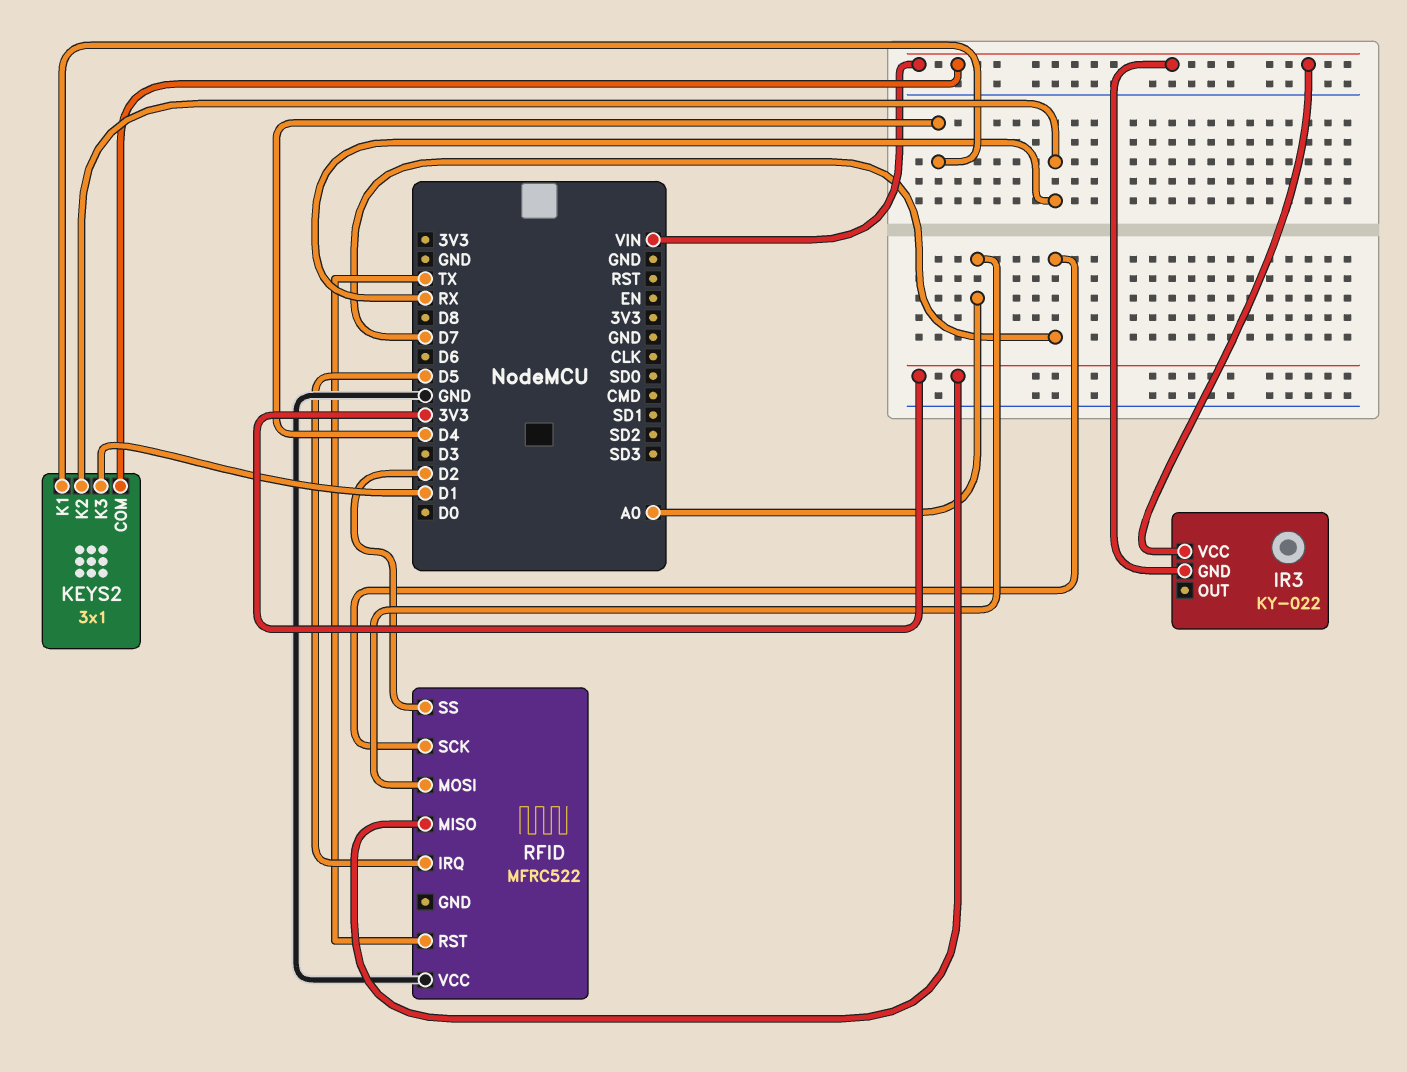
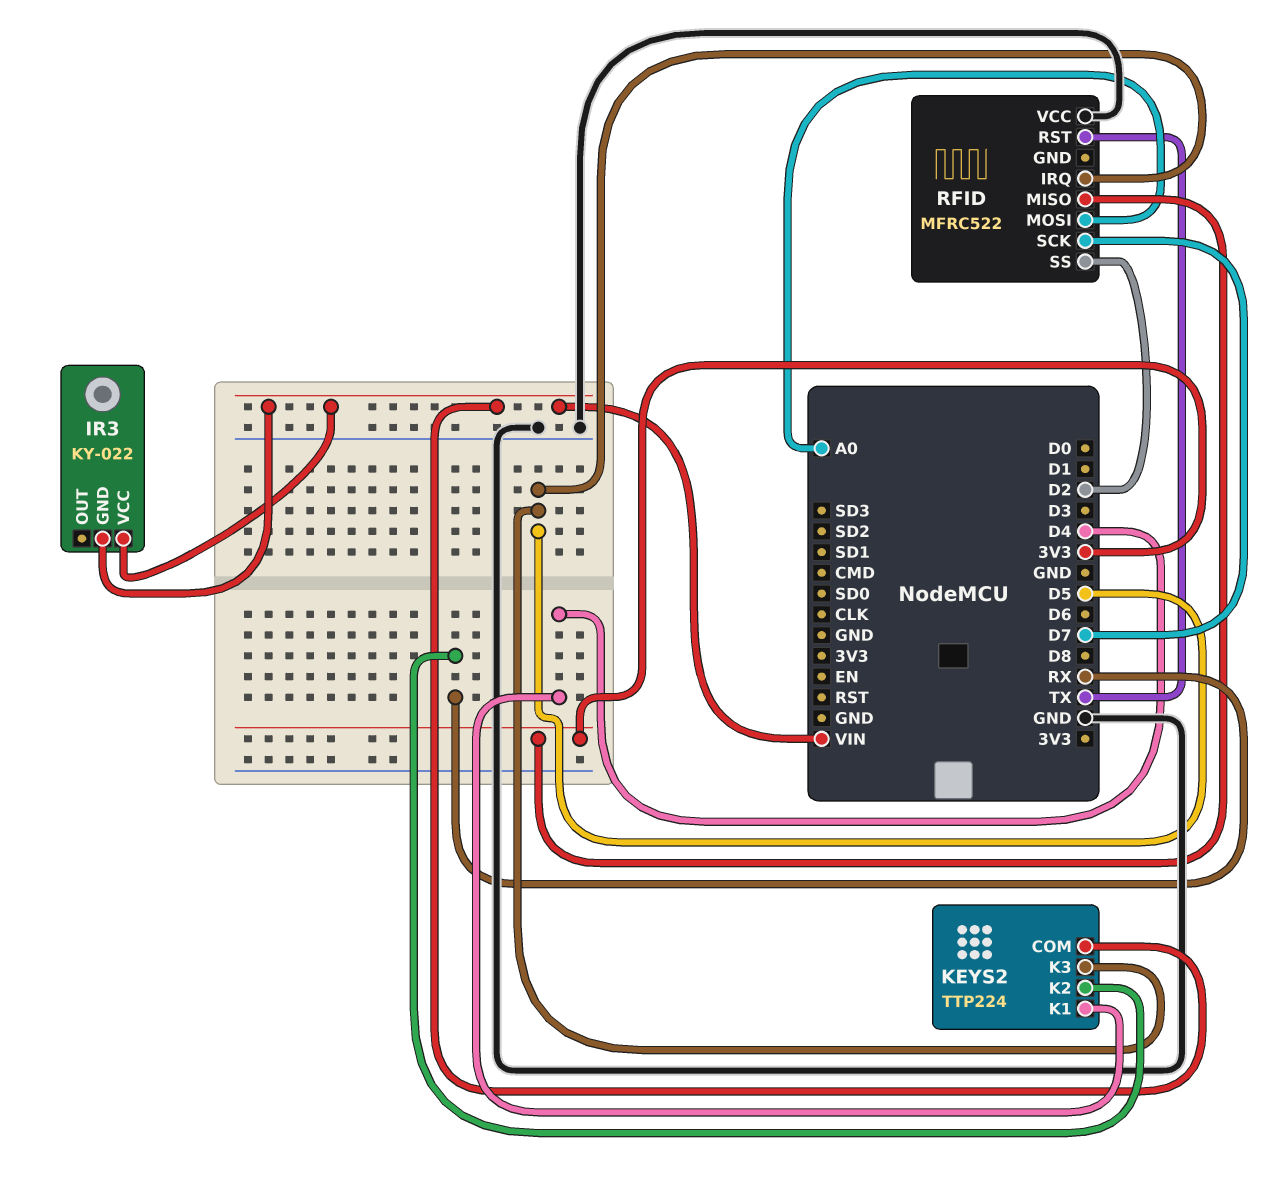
KEYS2: 3x1 -> TTP224
KEYS2 pin K3: D1 -> D5

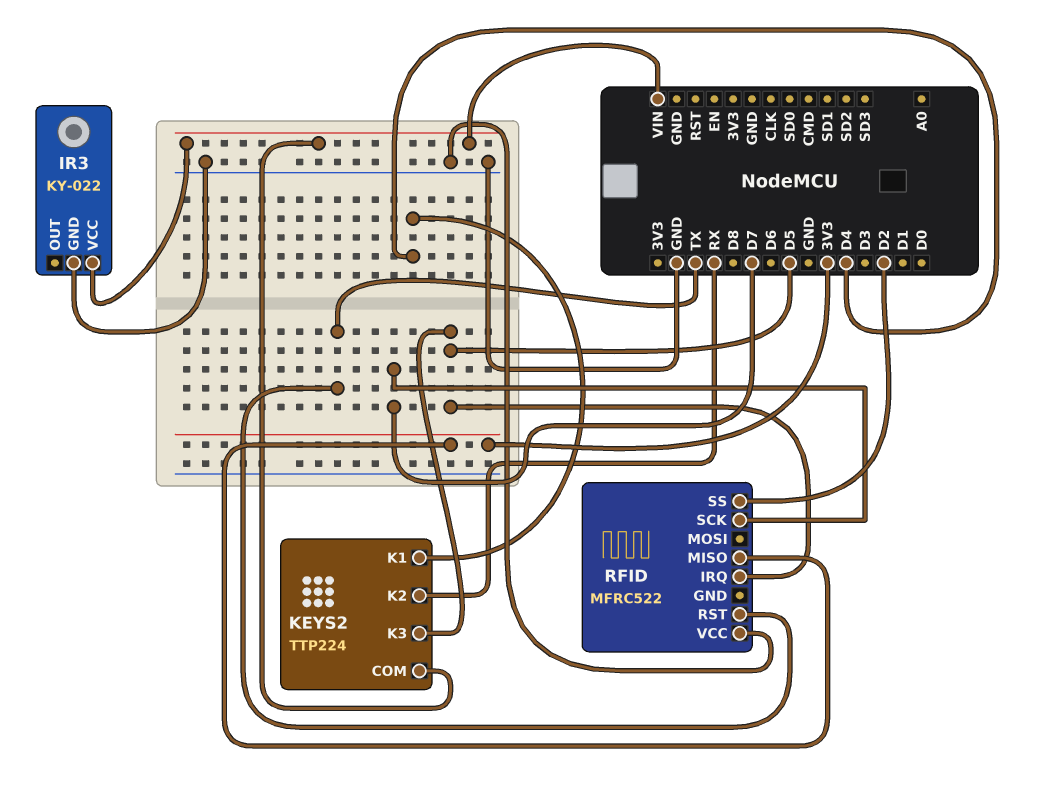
IR3 pin GND: VIN -> GND
RFID pin MOSI: A0 -> none

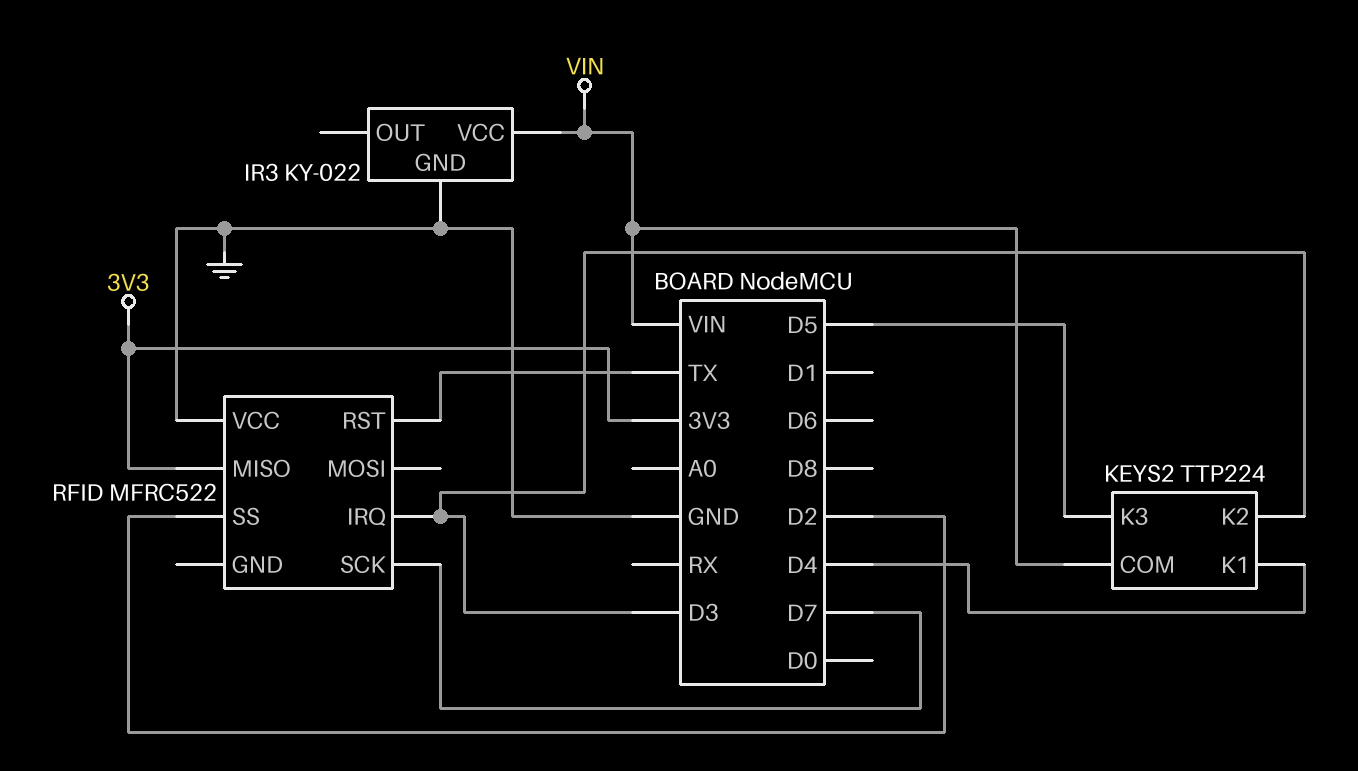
KEYS2 pin K2: RX -> D3
RFID pin IRQ: D5 -> D3

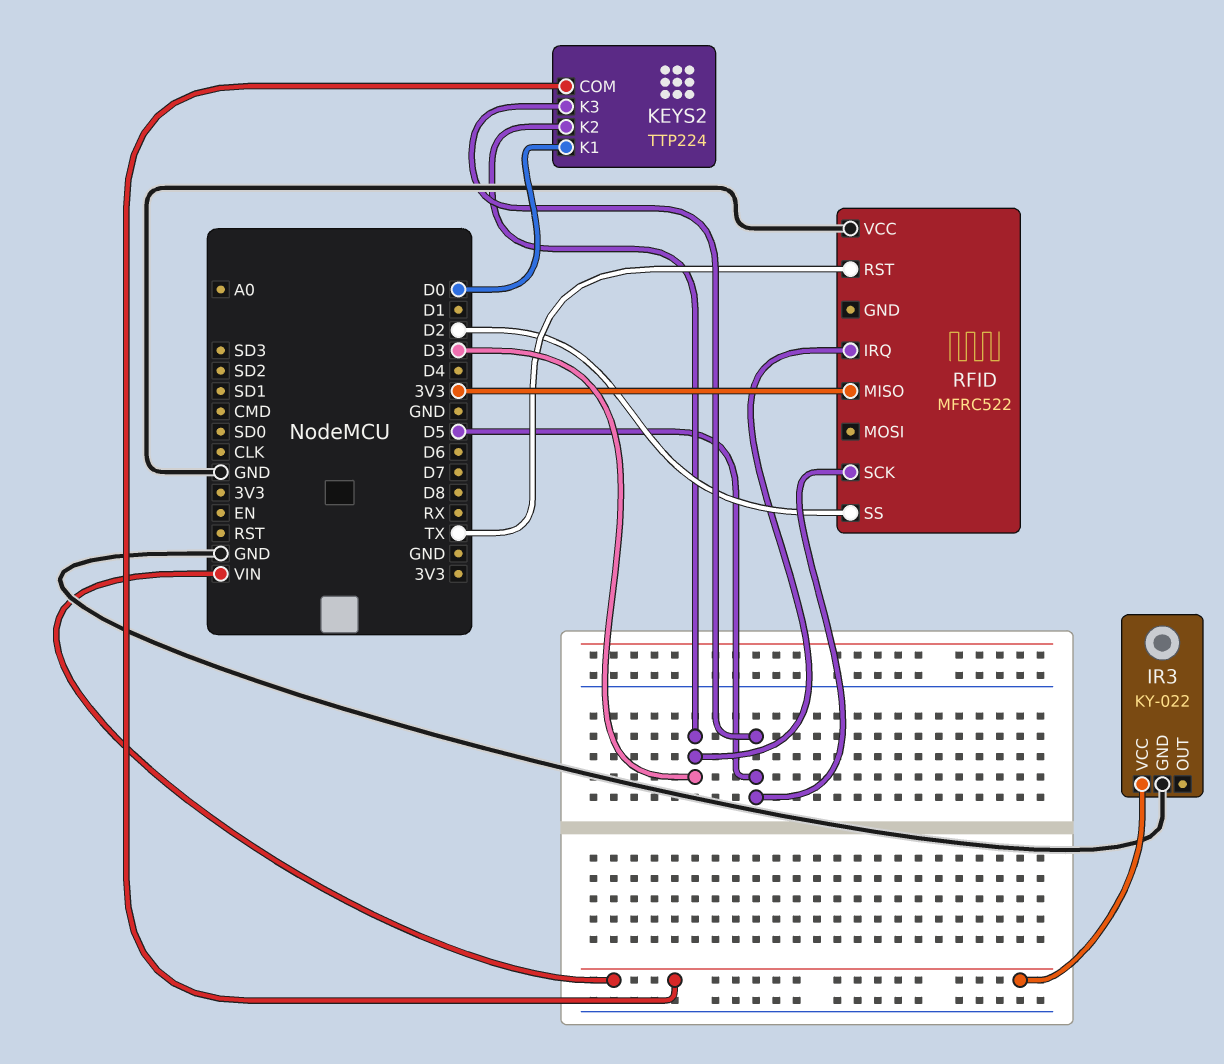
KEYS2 pin K1: D4 -> D0
RFID pin SCK: D7 -> D5

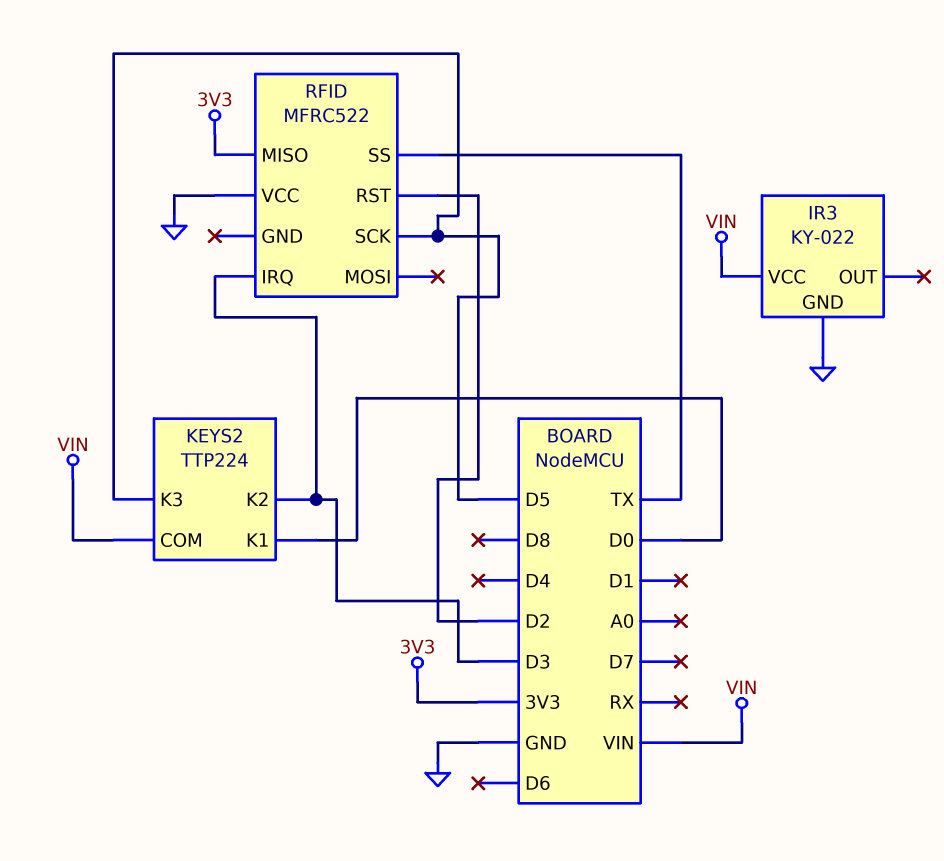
RFID pin RST: TX -> D2
RFID pin SS: D2 -> TX

